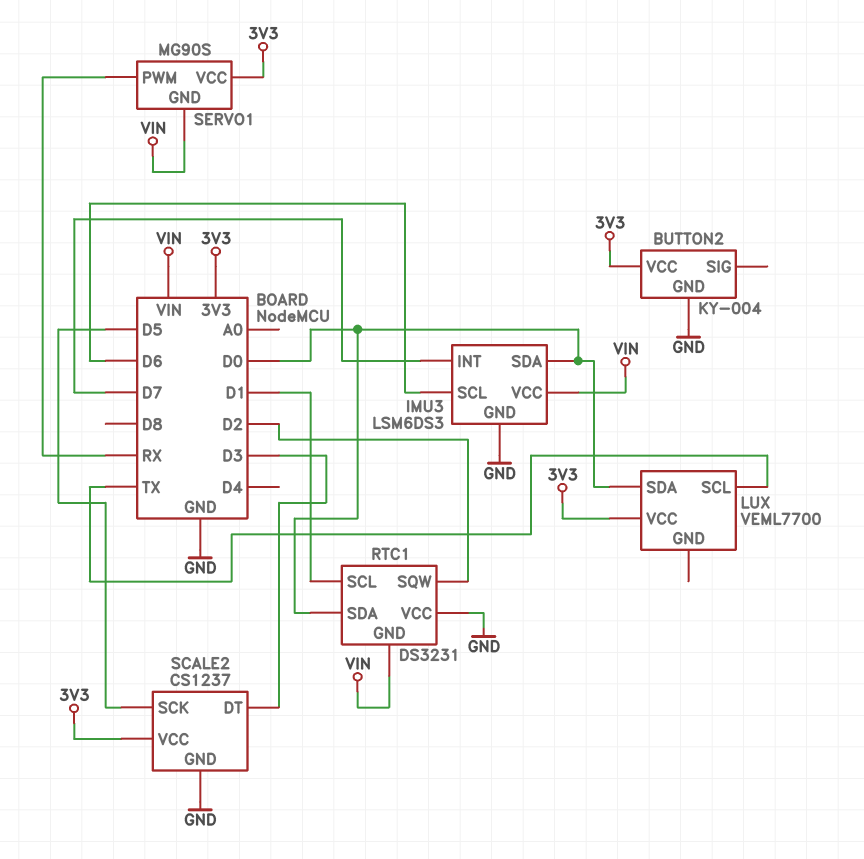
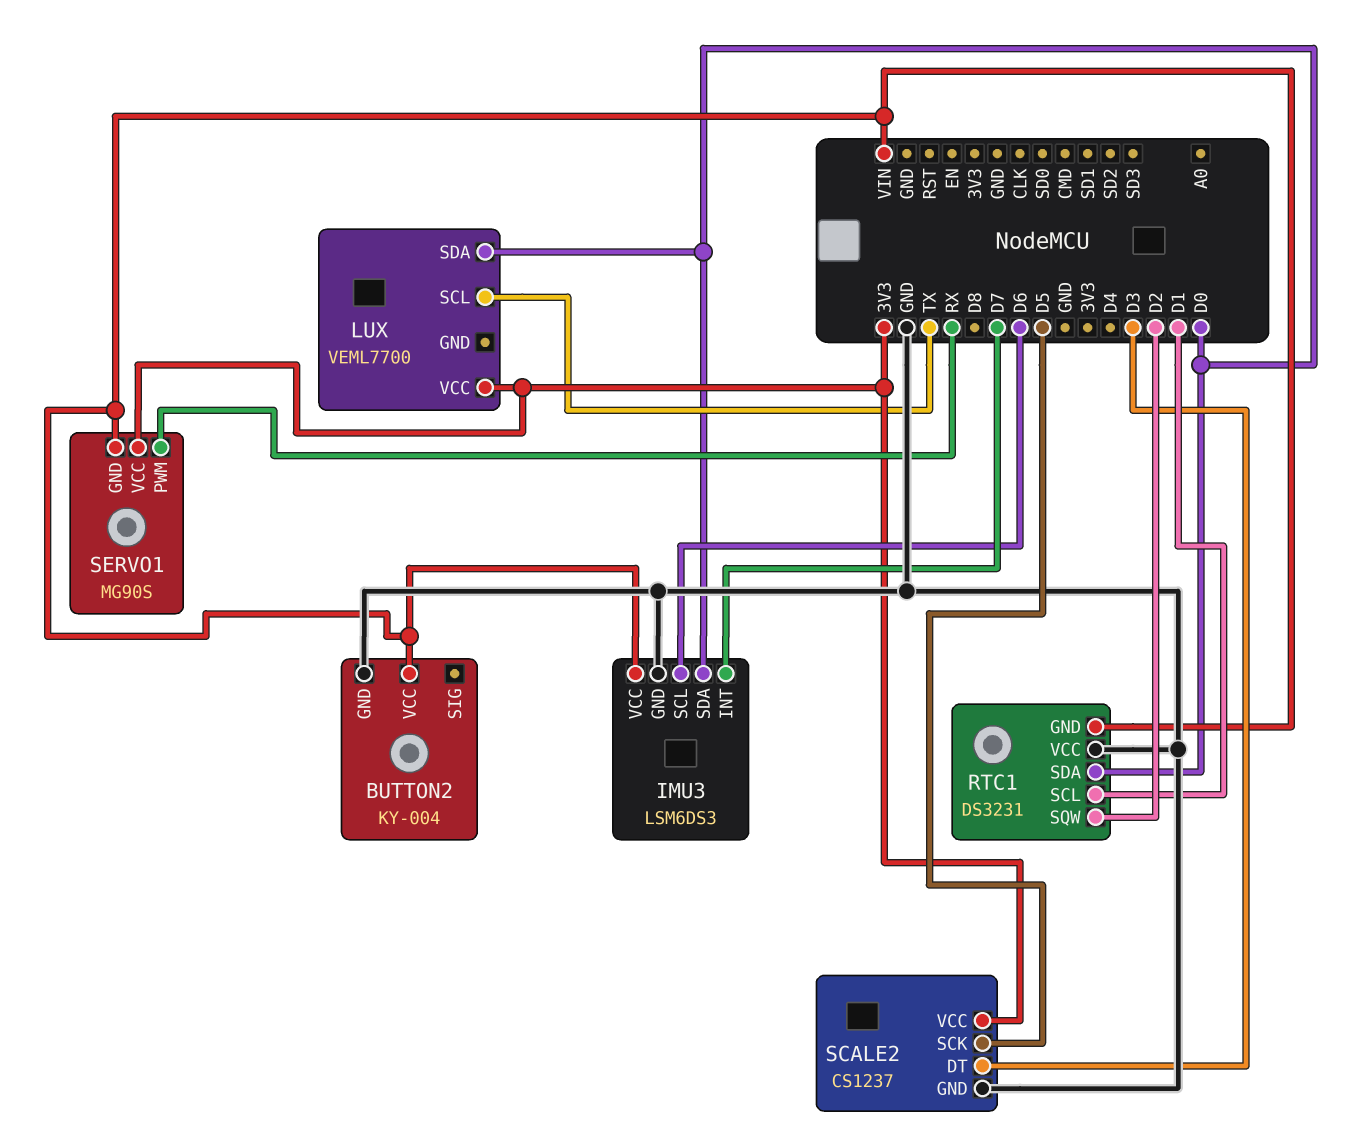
BUTTON2 pin VCC: 3V3 -> VIN

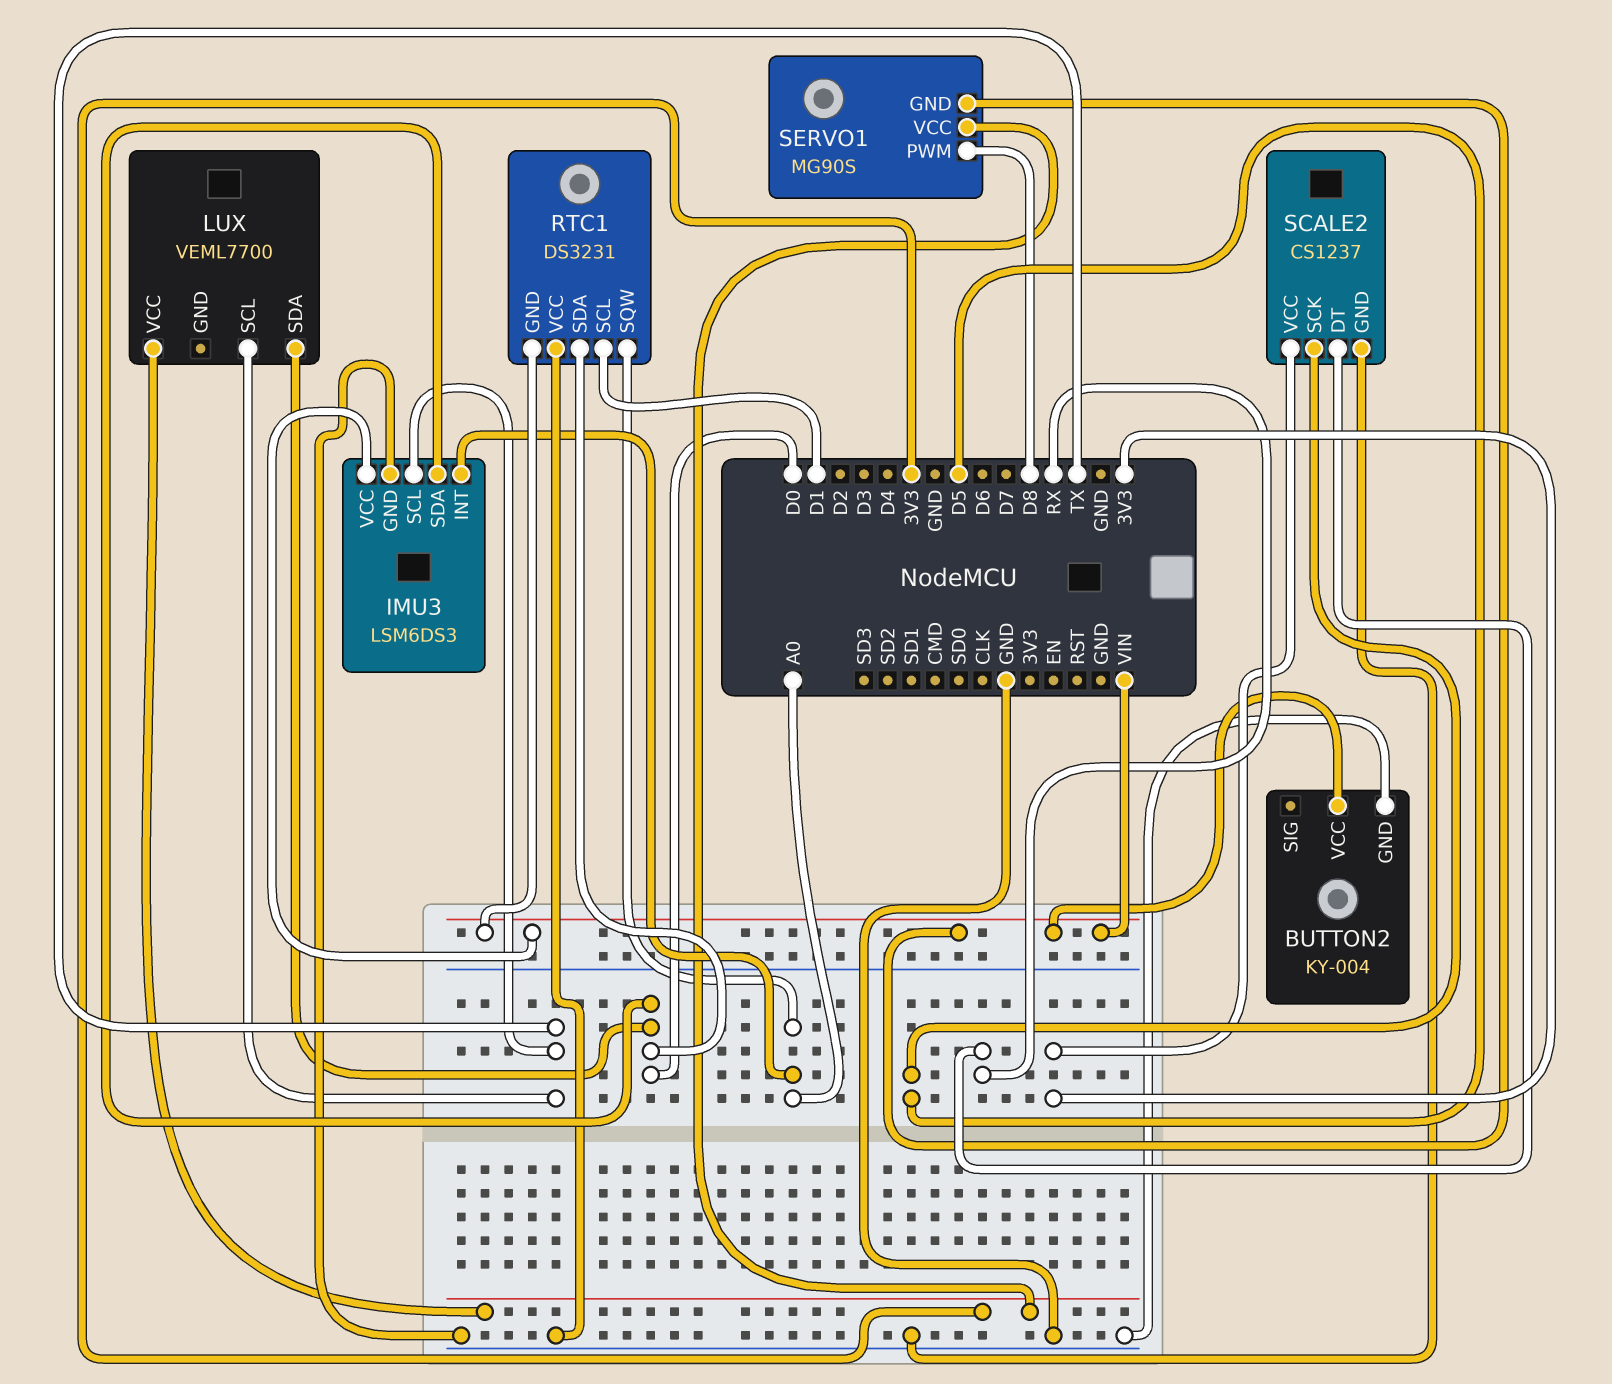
IMU3 pin INT: D7 -> A0
IMU3 pin SCL: D6 -> TX
RTC1 pin SQW: D2 -> A0
SCALE2 pin DT: D3 -> RX
SERVO1 pin PWM: RX -> D8

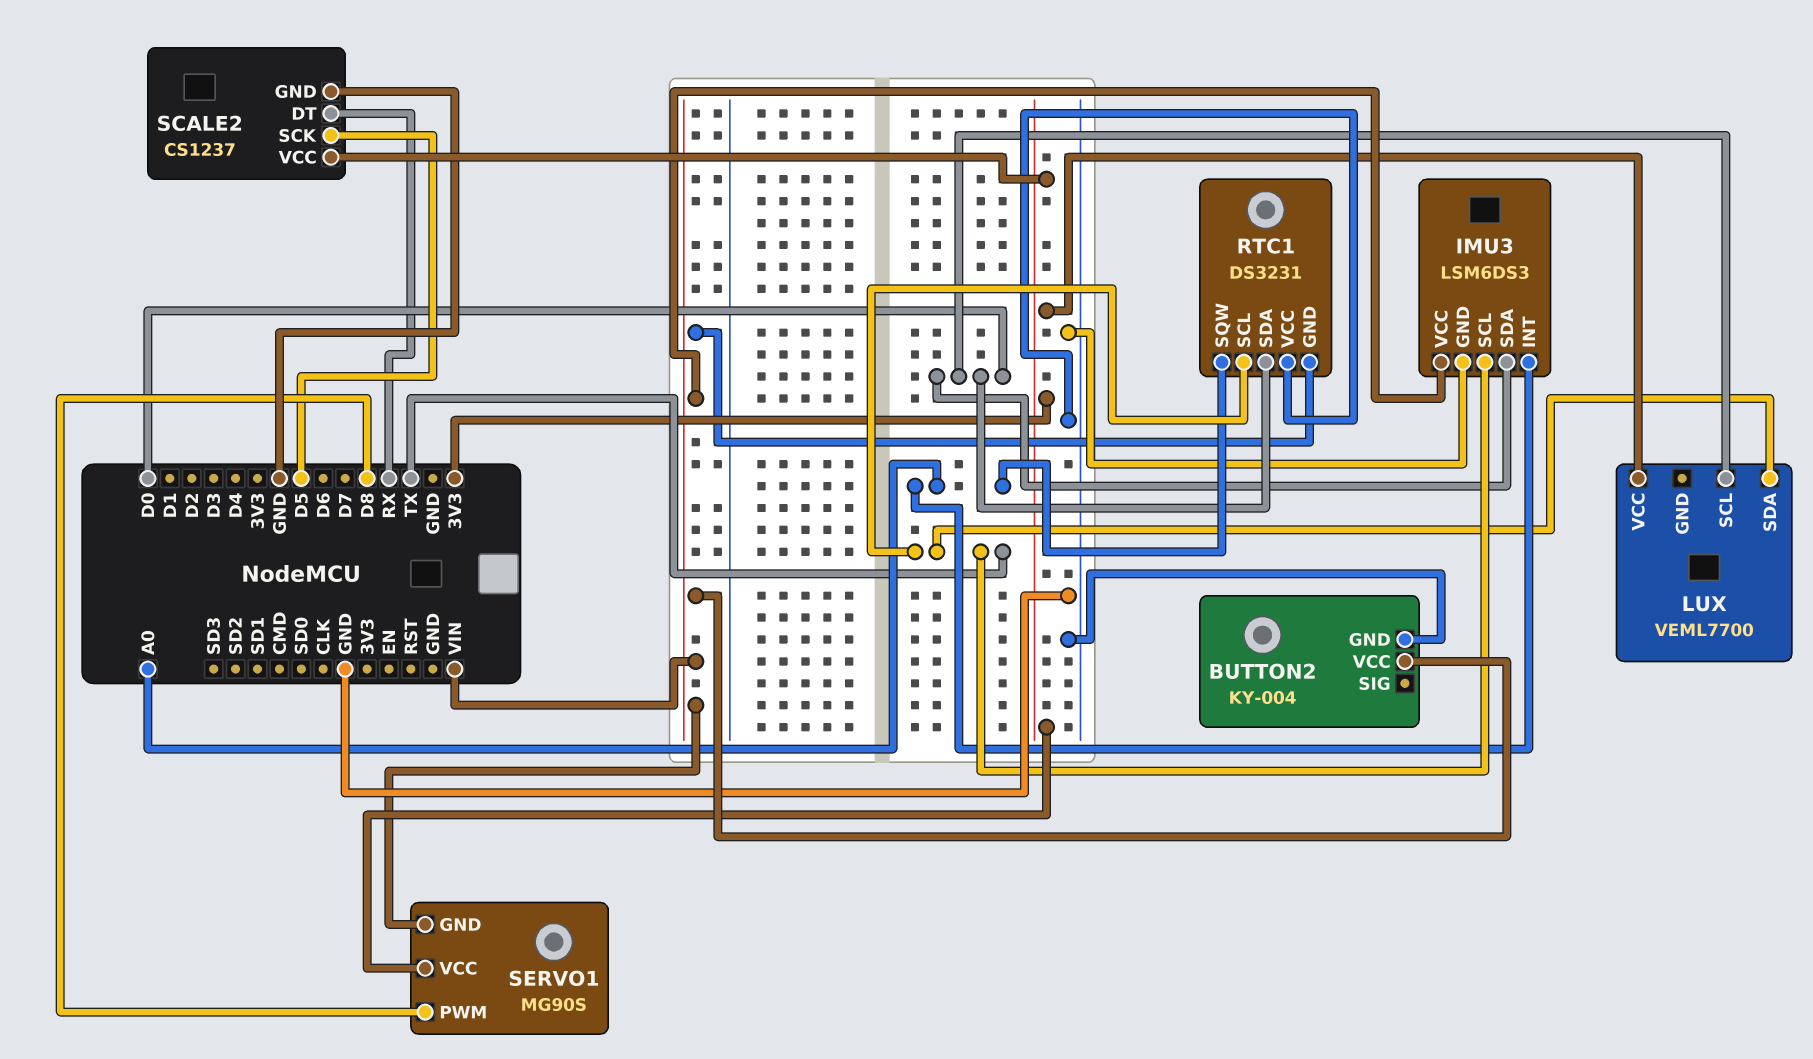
LUX pin SCL: TX -> D0
LUX pin SDA: D0 -> TX
RTC1 pin SCL: D1 -> TX

